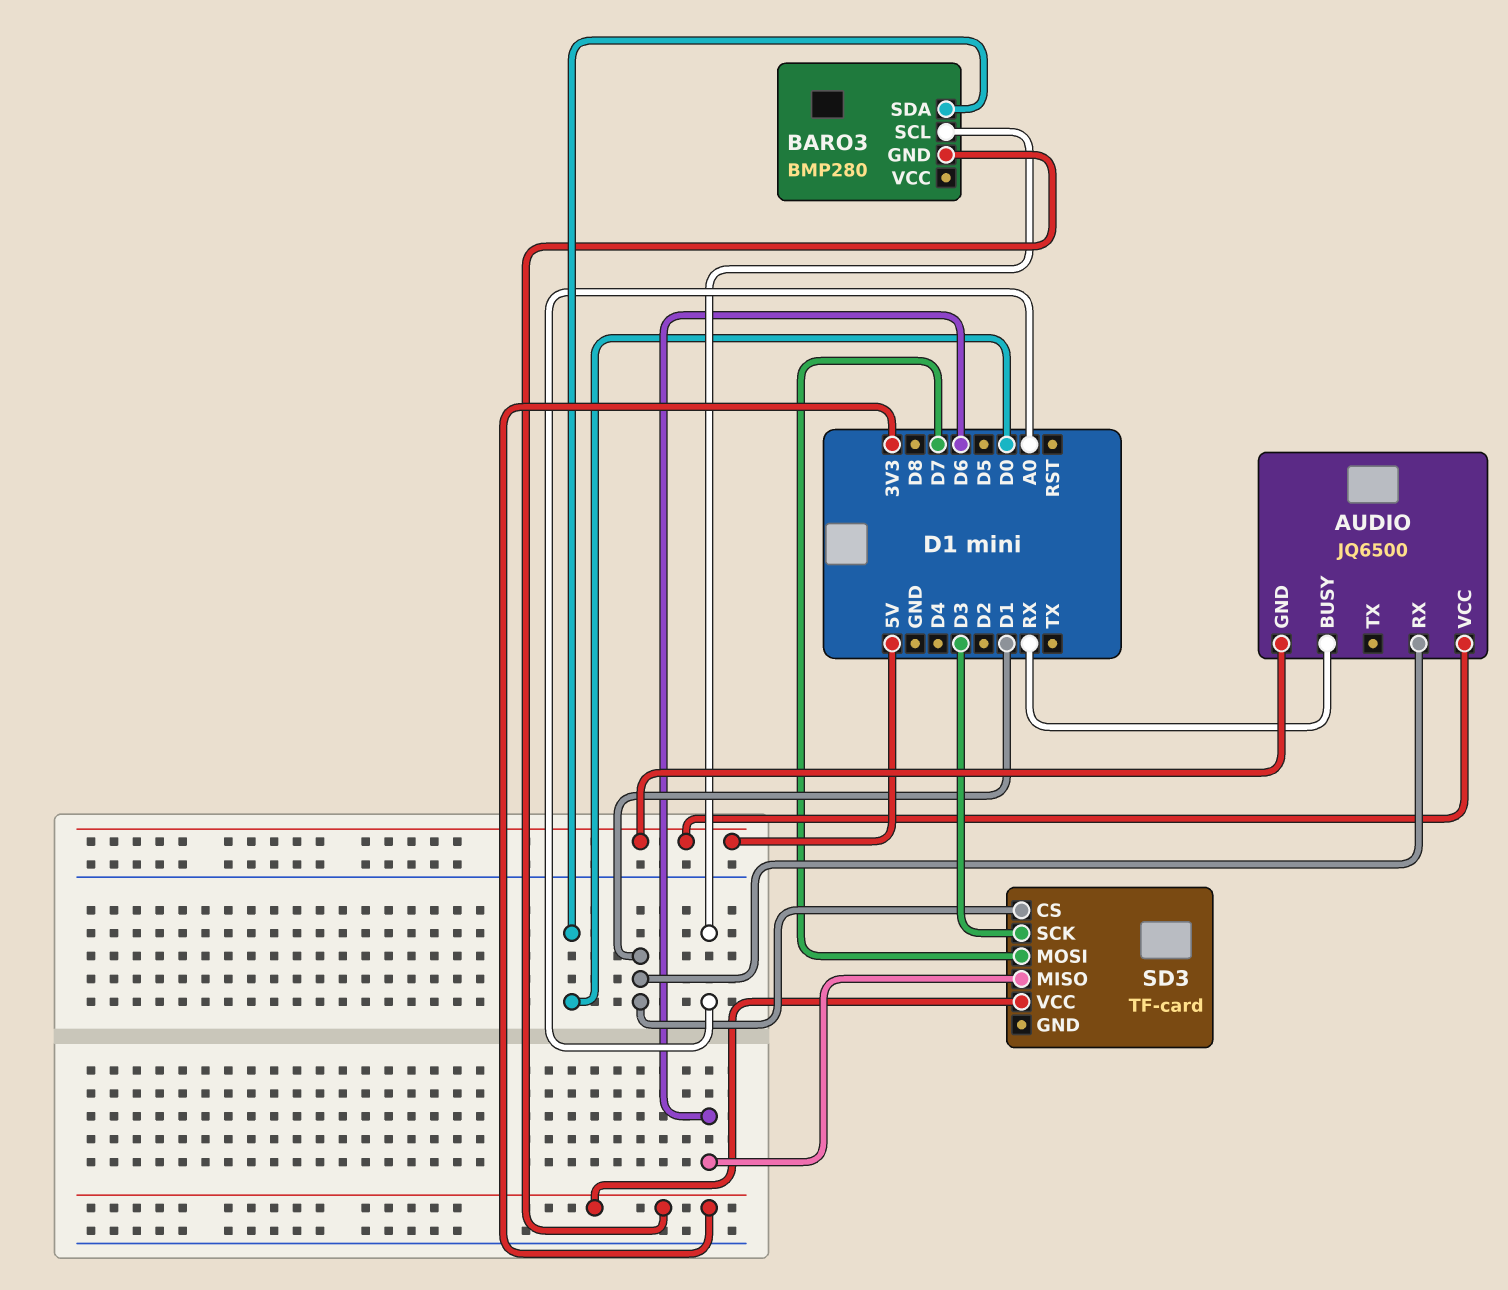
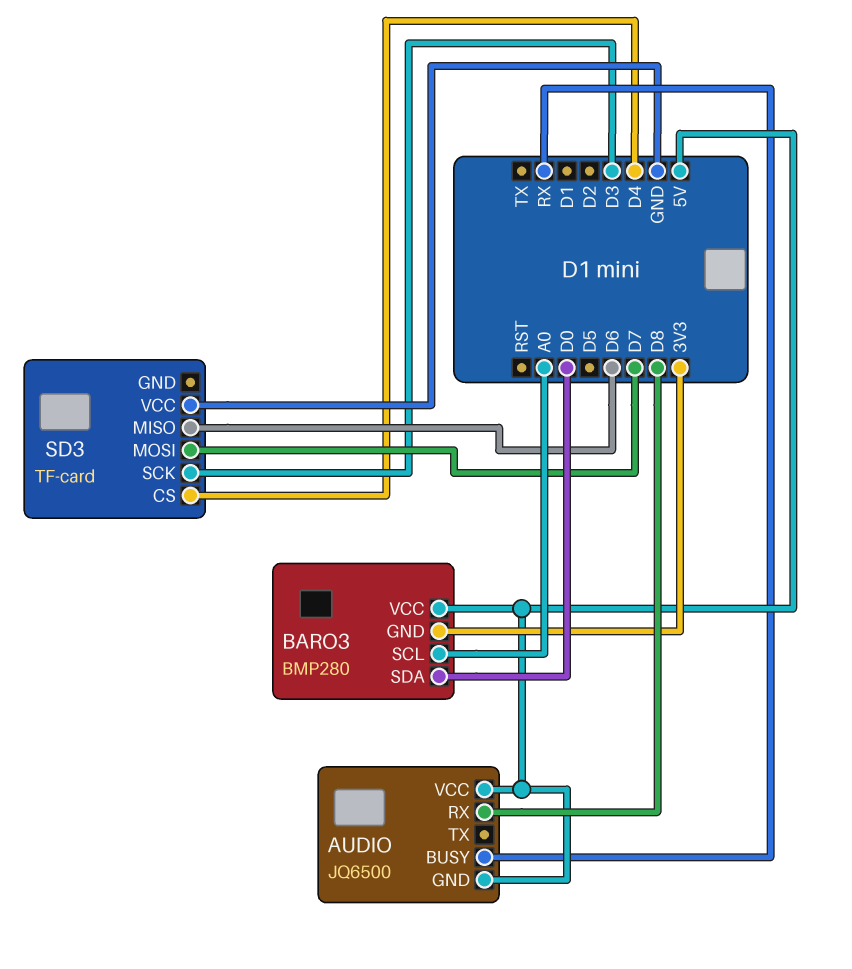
AUDIO pin RX: D1 -> D8
BARO3 pin VCC: none -> 5V
SD3 pin CS: D1 -> D4
SD3 pin VCC: 3V3 -> GND

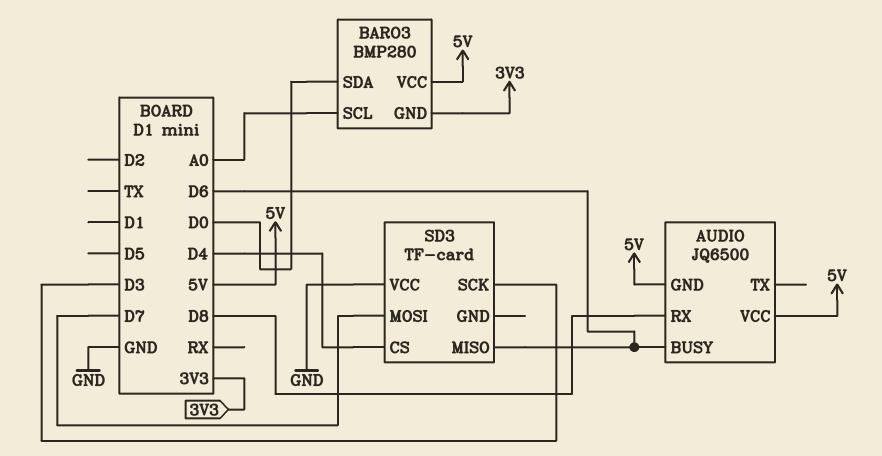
AUDIO pin BUSY: RX -> D6

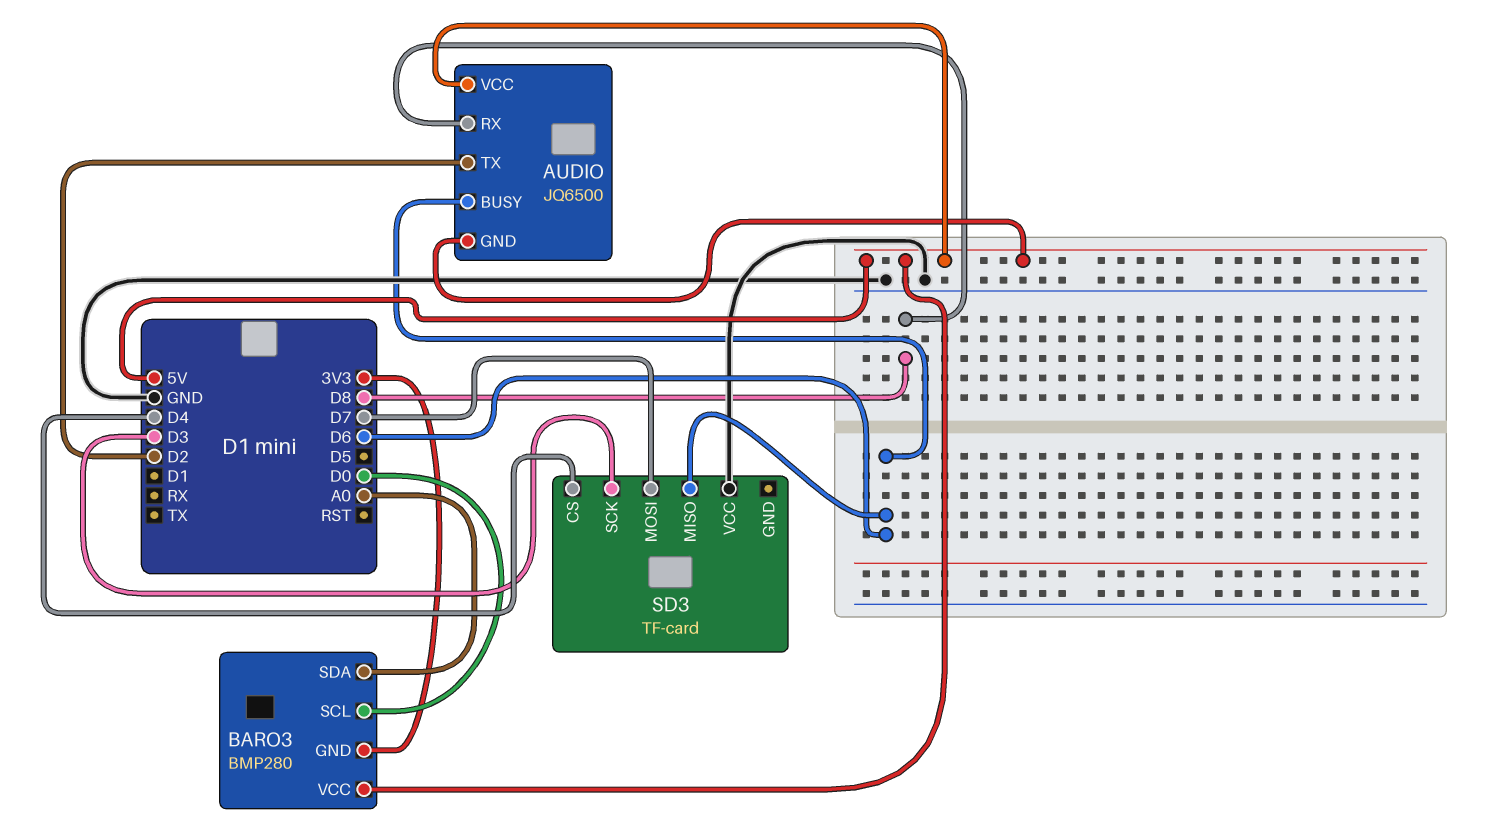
AUDIO pin TX: none -> D2
BARO3 pin SCL: A0 -> D0
BARO3 pin SDA: D0 -> A0

